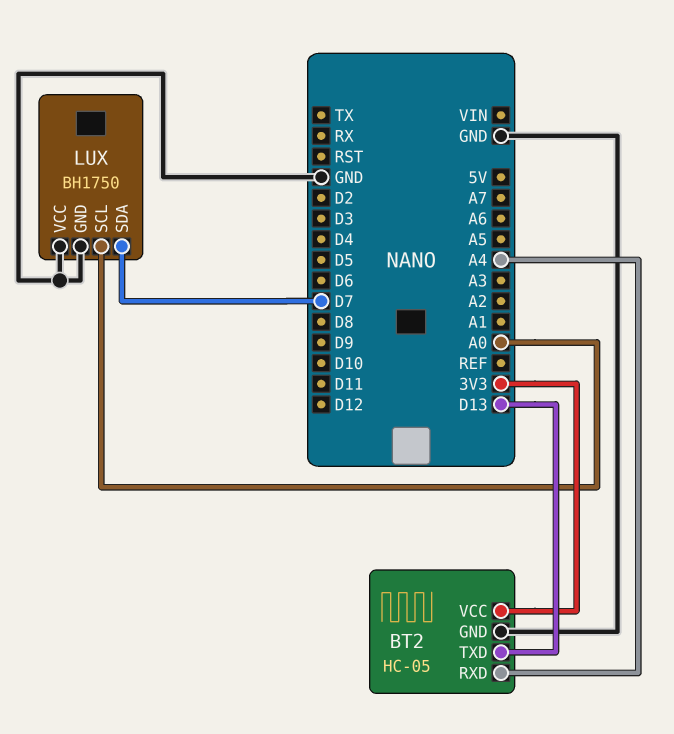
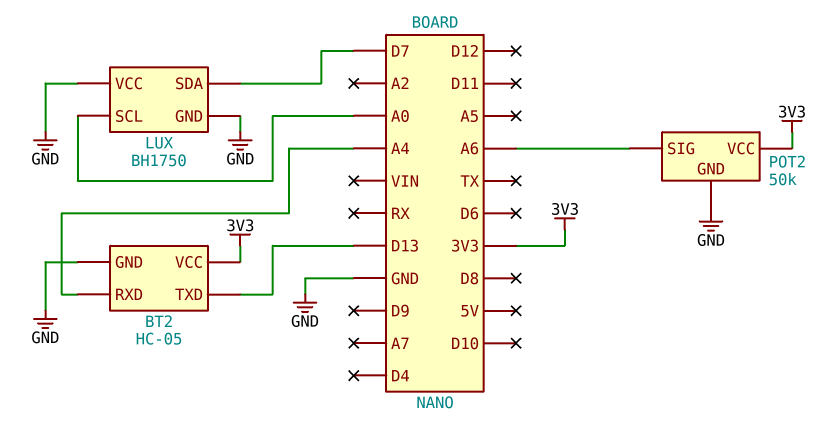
POT2: none -> 50k
POT2 pin GND: none -> GND
POT2 pin SIG: none -> A6
POT2 pin VCC: none -> 3V3

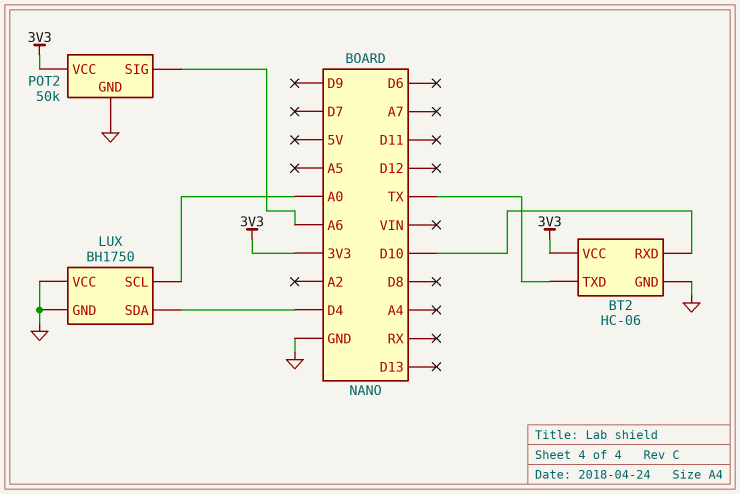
BT2: HC-05 -> HC-06
BT2 pin RXD: A4 -> D10
BT2 pin TXD: D13 -> TX
LUX pin SDA: D7 -> D4

